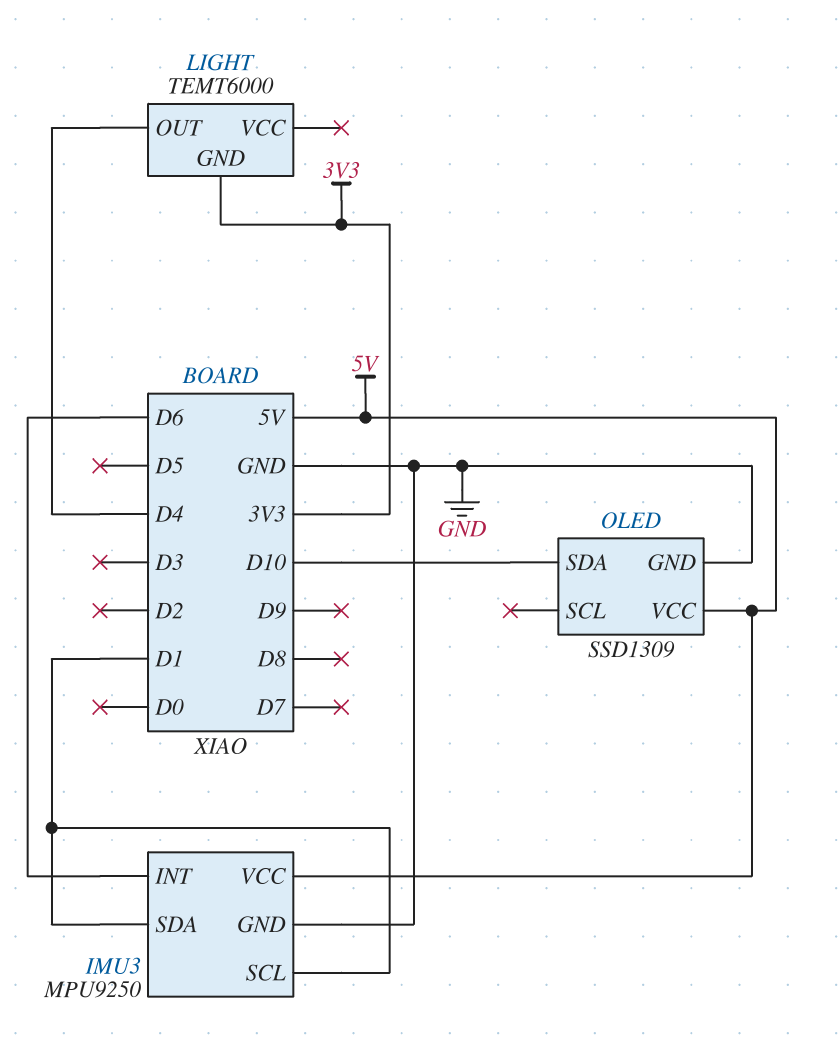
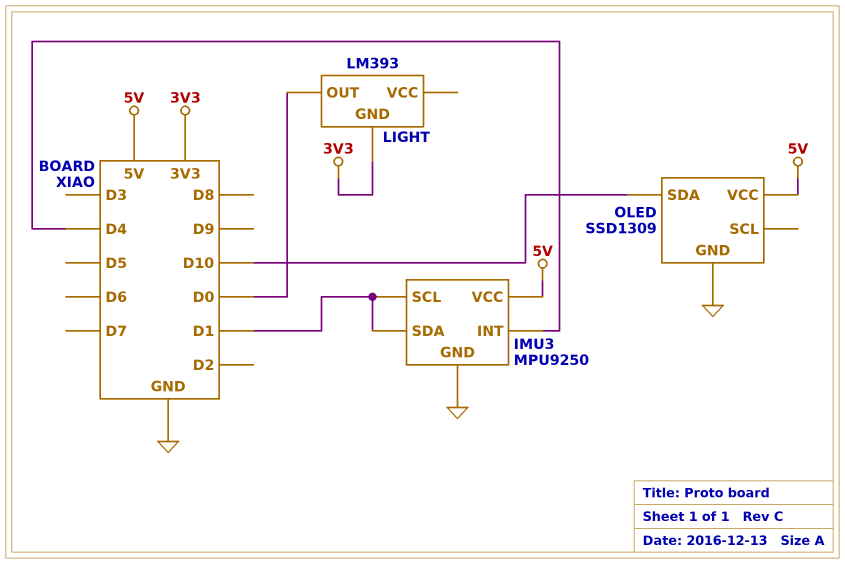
IMU3 pin INT: D6 -> D4
LIGHT: TEMT6000 -> LM393
LIGHT pin OUT: D4 -> D0

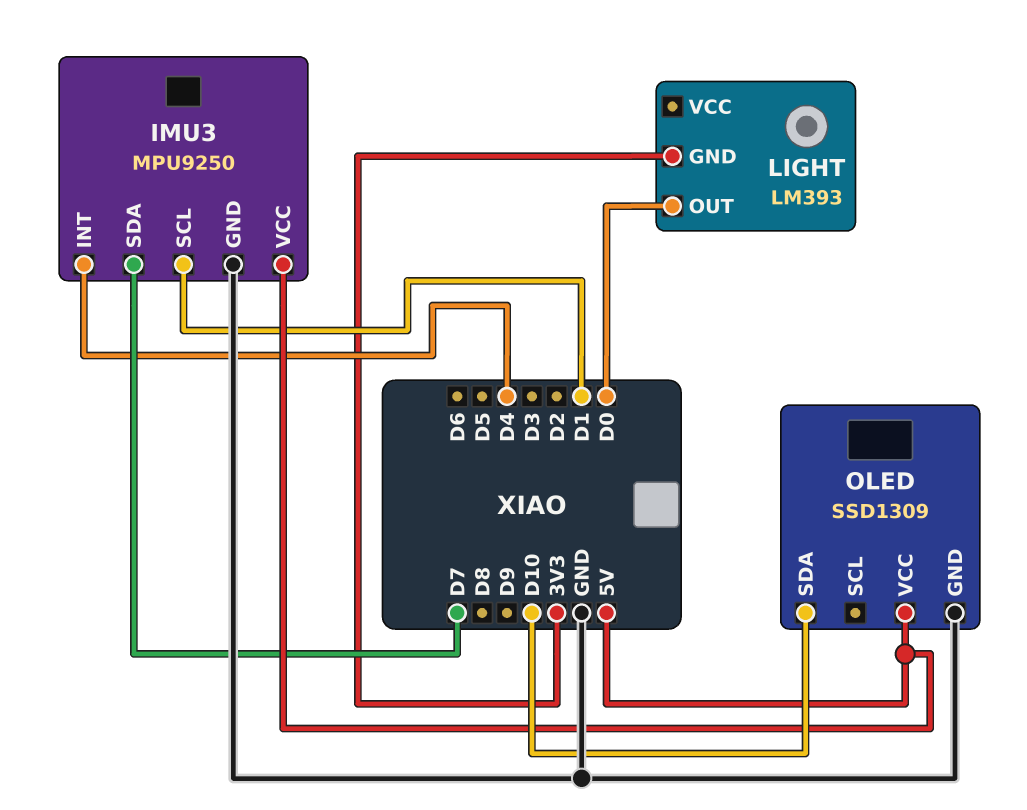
IMU3 pin SDA: D1 -> D7

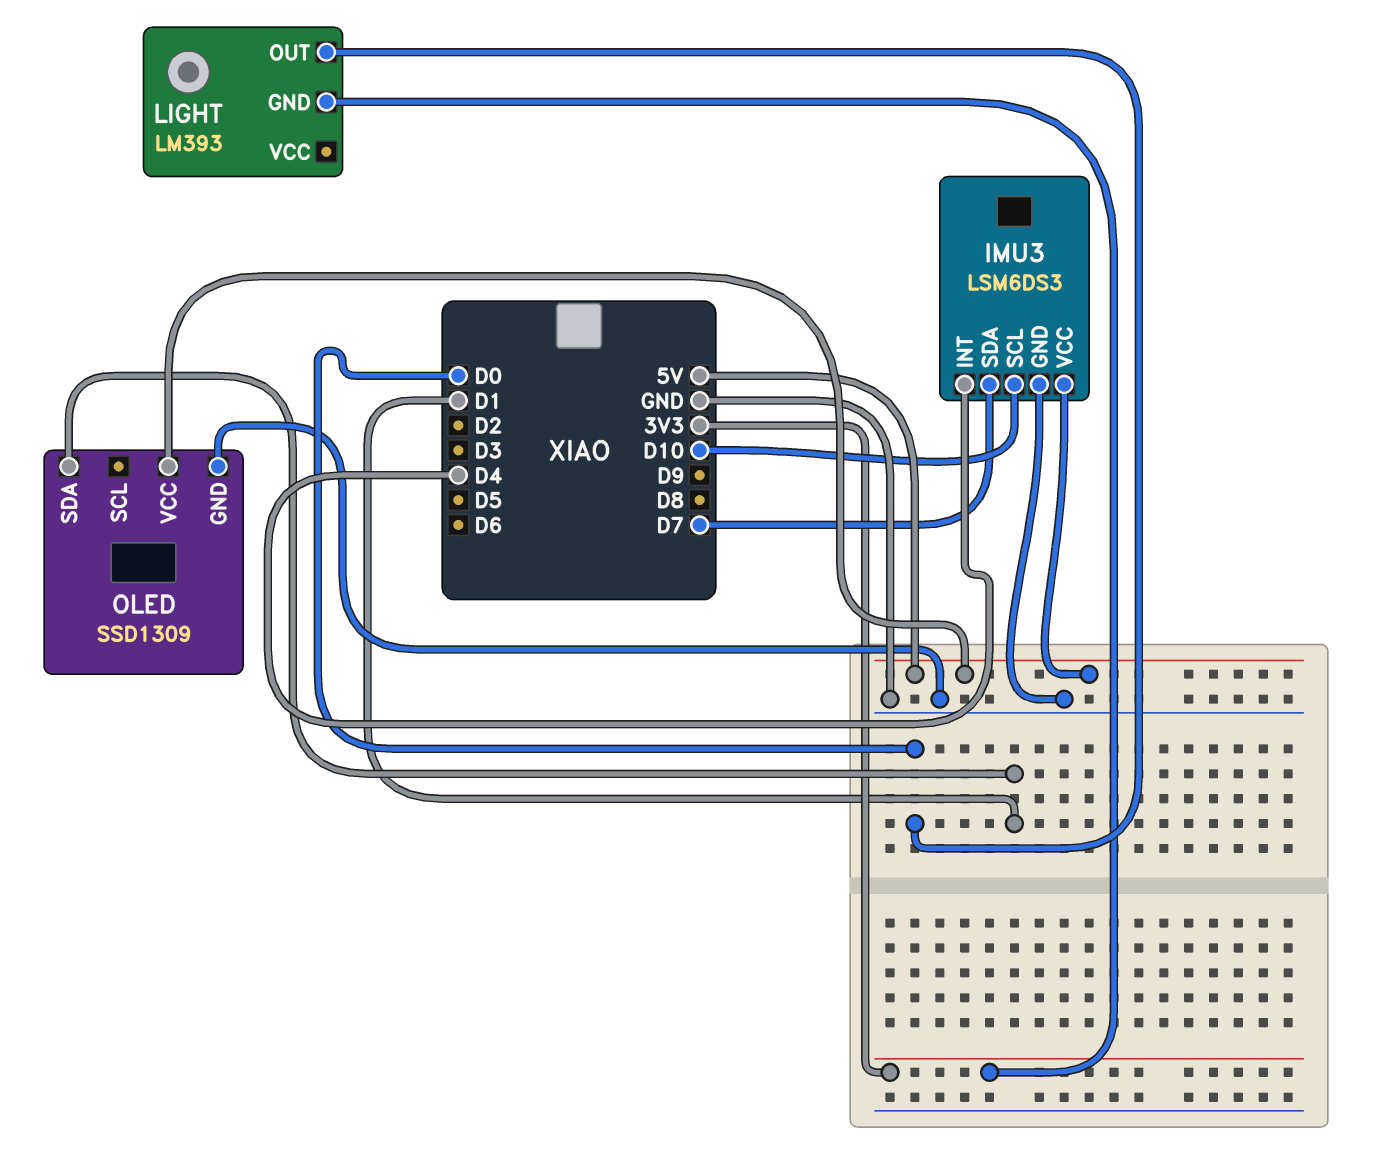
IMU3: MPU9250 -> LSM6DS3
IMU3 pin SCL: D1 -> D10
OLED pin SDA: D10 -> D1

